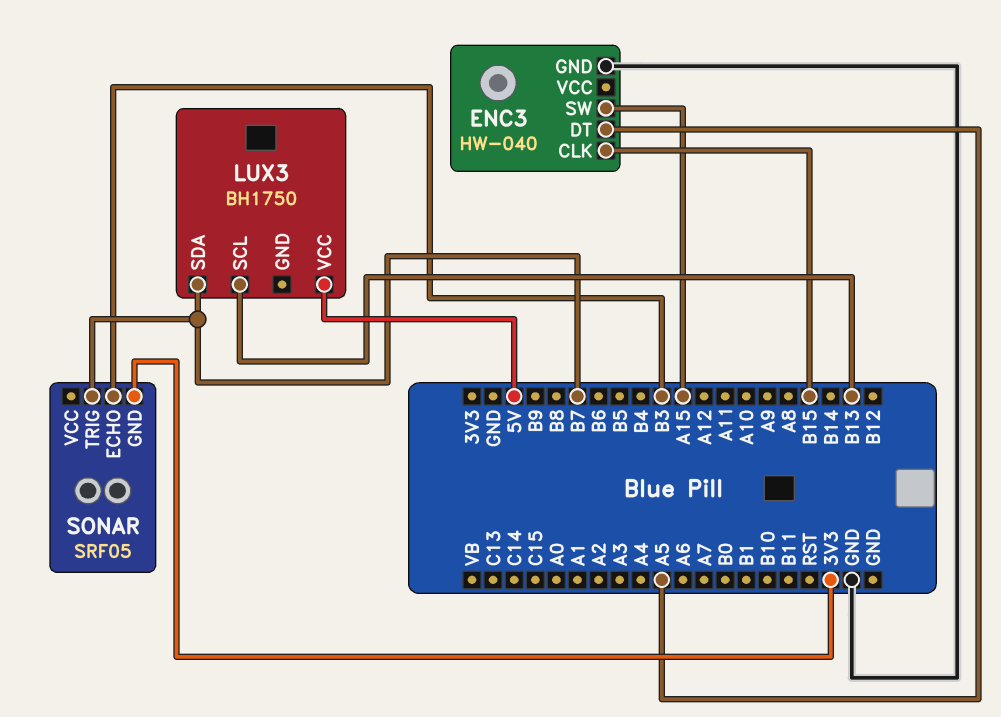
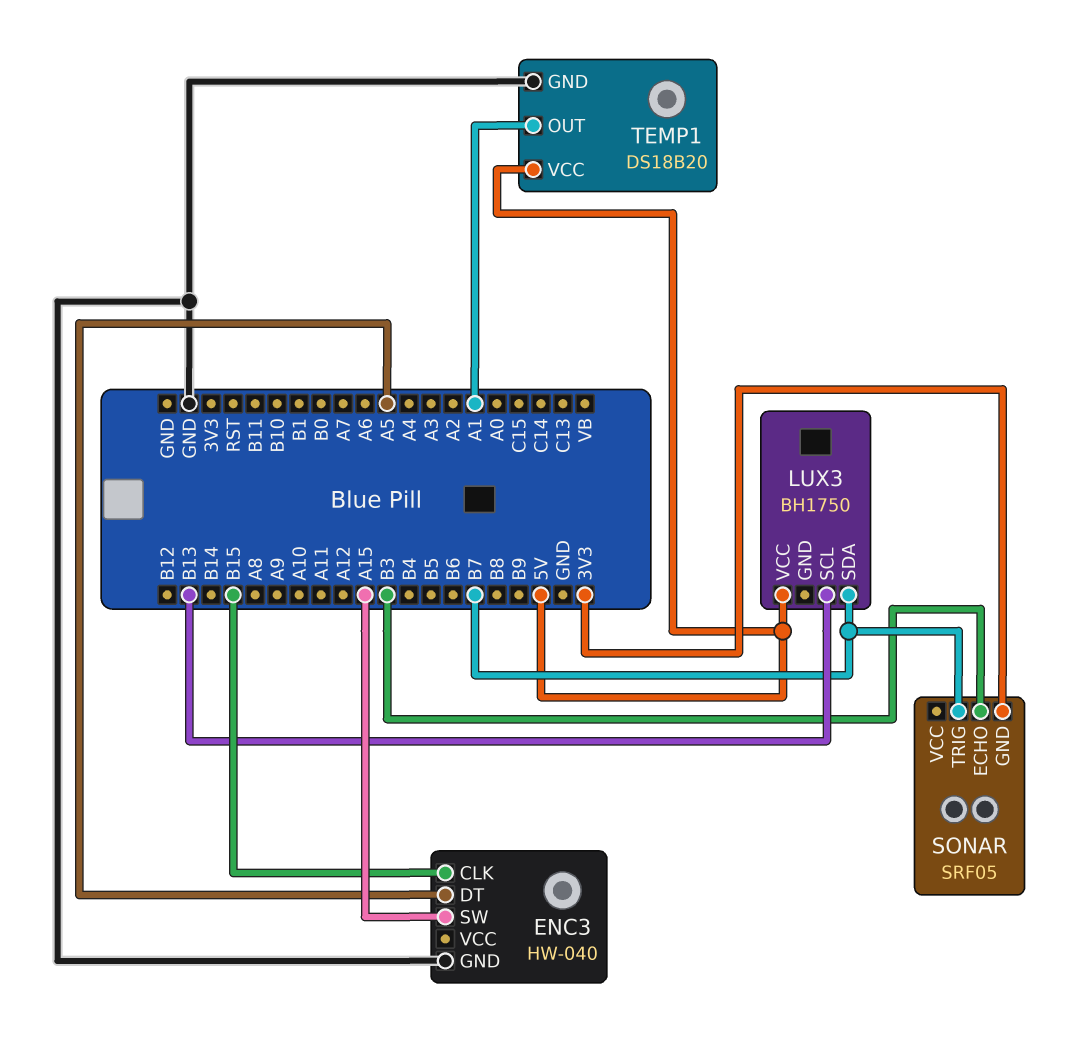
TEMP1: none -> DS18B20
TEMP1 pin GND: none -> GND
TEMP1 pin OUT: none -> A1
TEMP1 pin VCC: none -> 5V

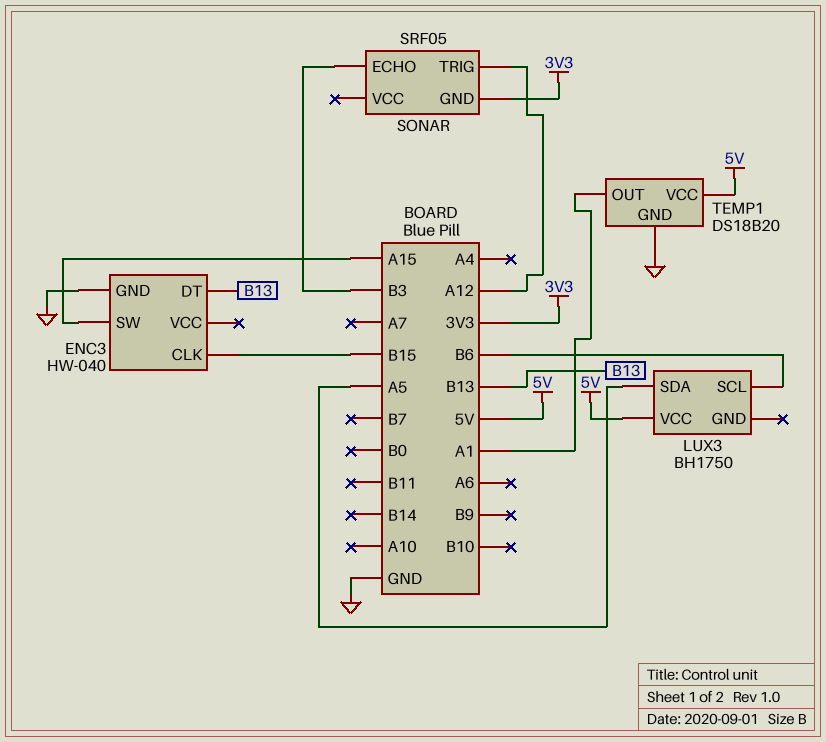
ENC3 pin DT: A5 -> B13
LUX3 pin SCL: B13 -> B6
LUX3 pin SDA: B7 -> A5
SONAR pin TRIG: B7 -> A12

